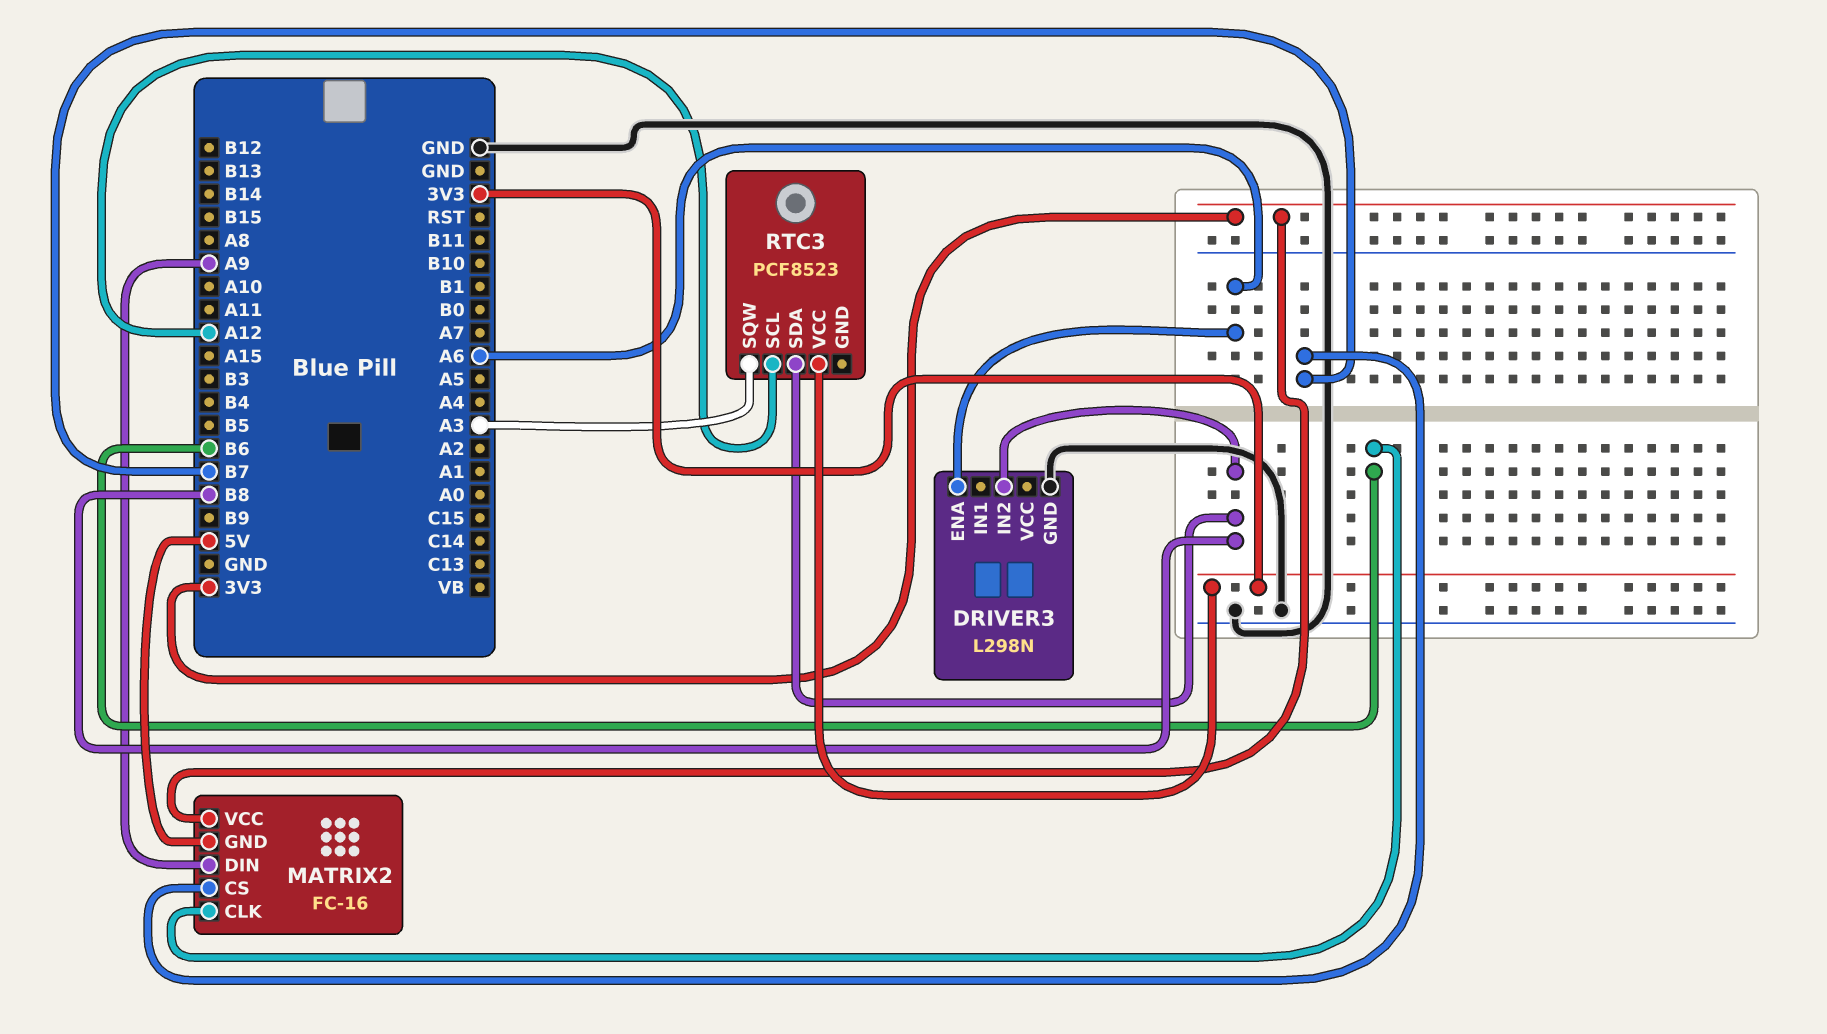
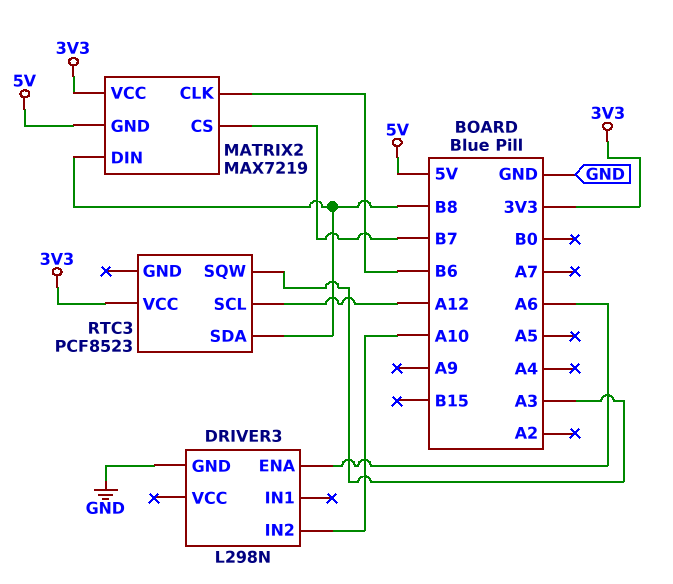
DRIVER3 pin IN2: B8 -> A10
MATRIX2: FC-16 -> MAX7219
MATRIX2 pin DIN: A9 -> B8

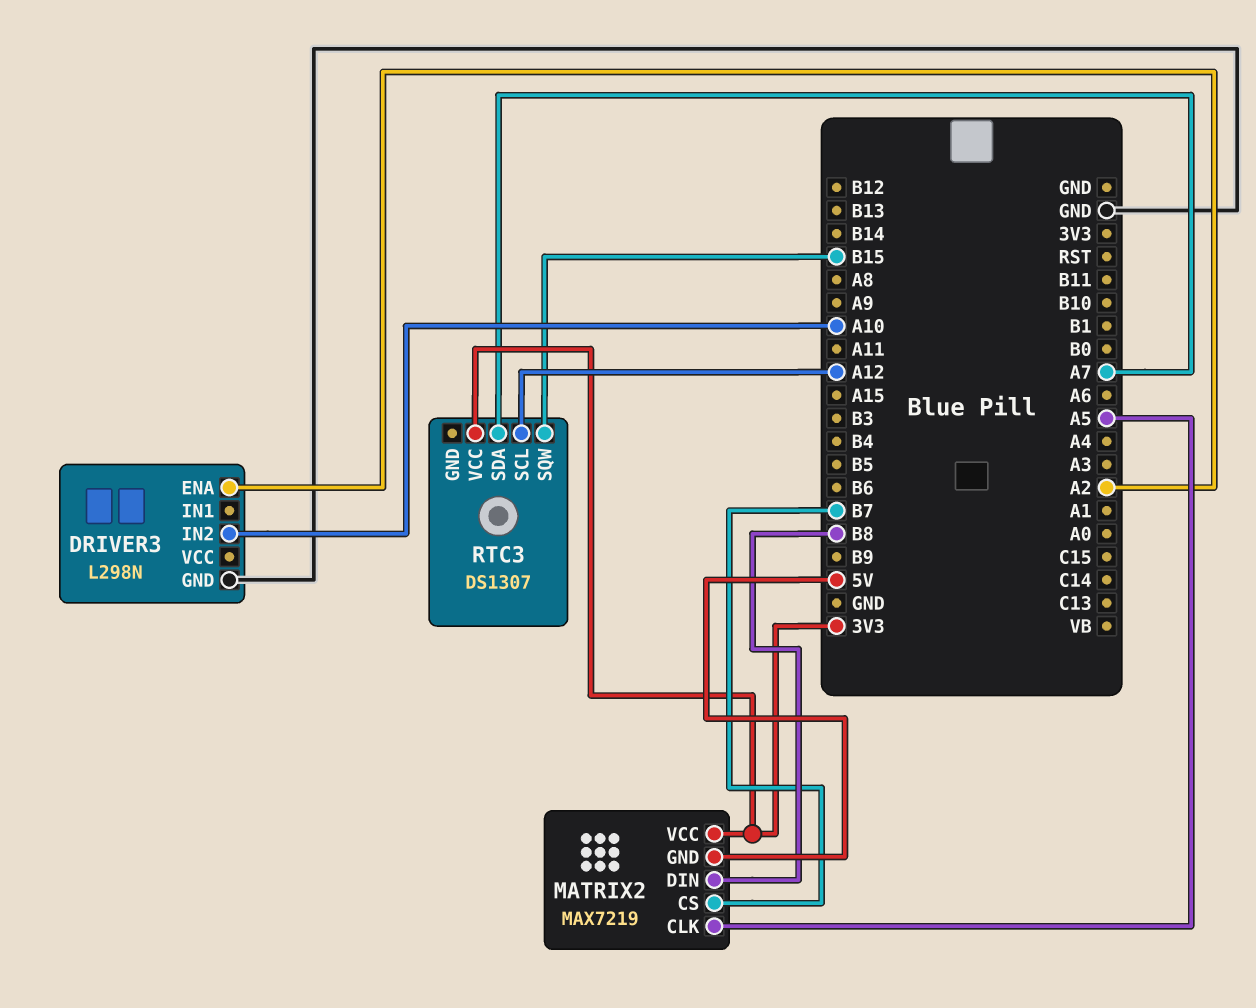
DRIVER3 pin ENA: A6 -> A2
MATRIX2 pin CLK: B6 -> A5
RTC3: PCF8523 -> DS1307
RTC3 pin SDA: B8 -> A7
RTC3 pin SQW: A3 -> B15

